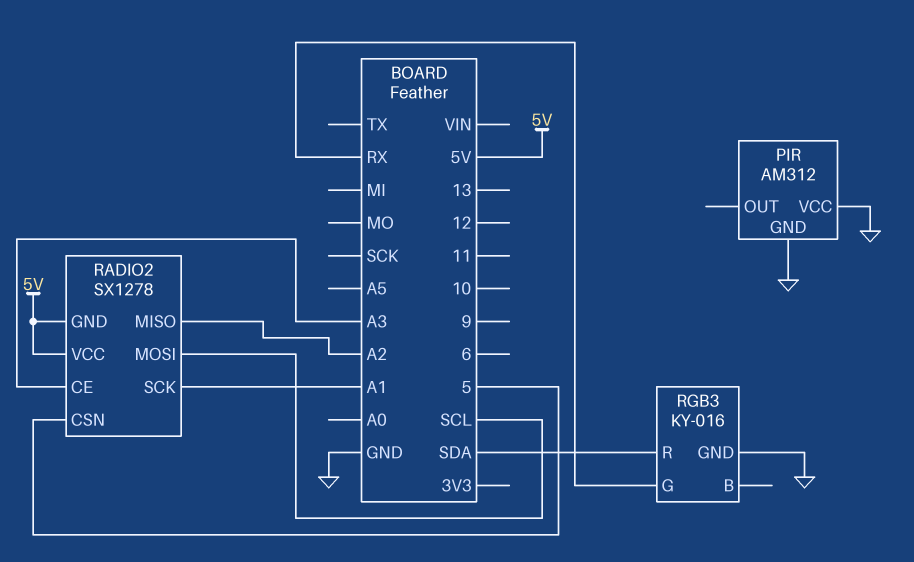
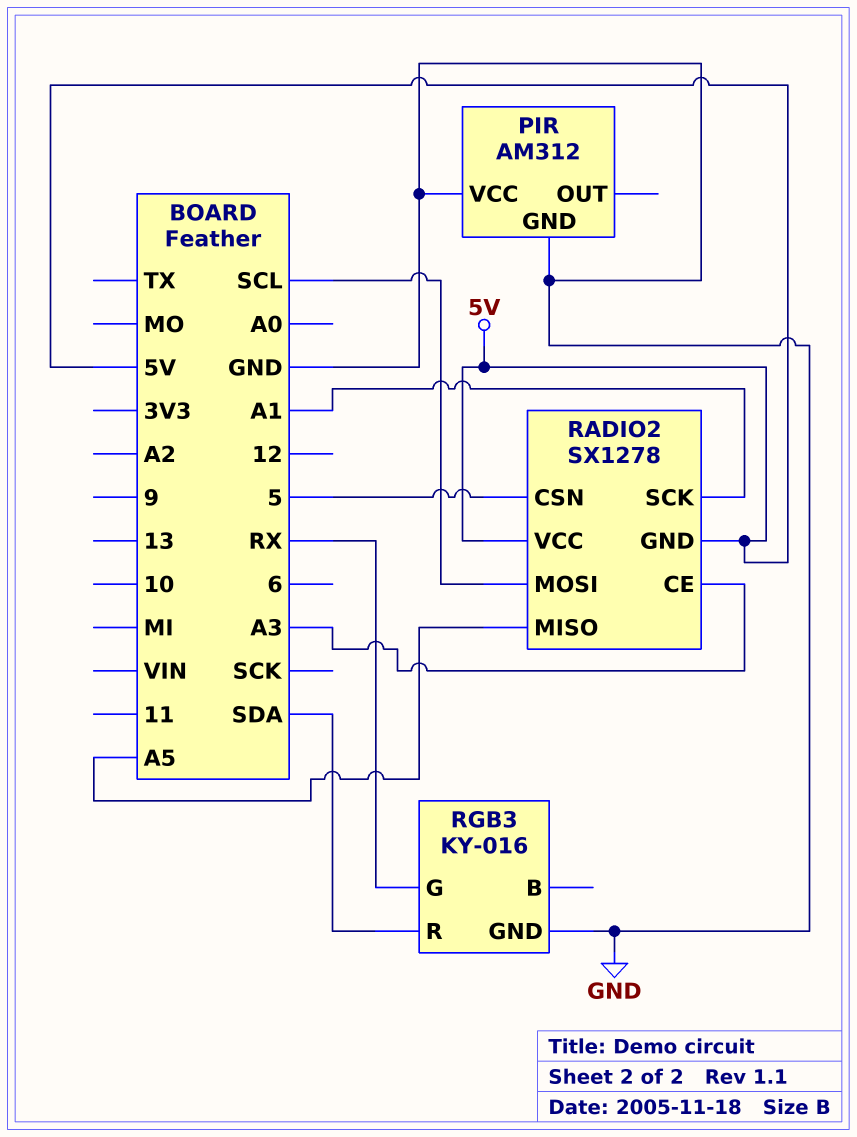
RADIO2 pin MISO: A2 -> A5

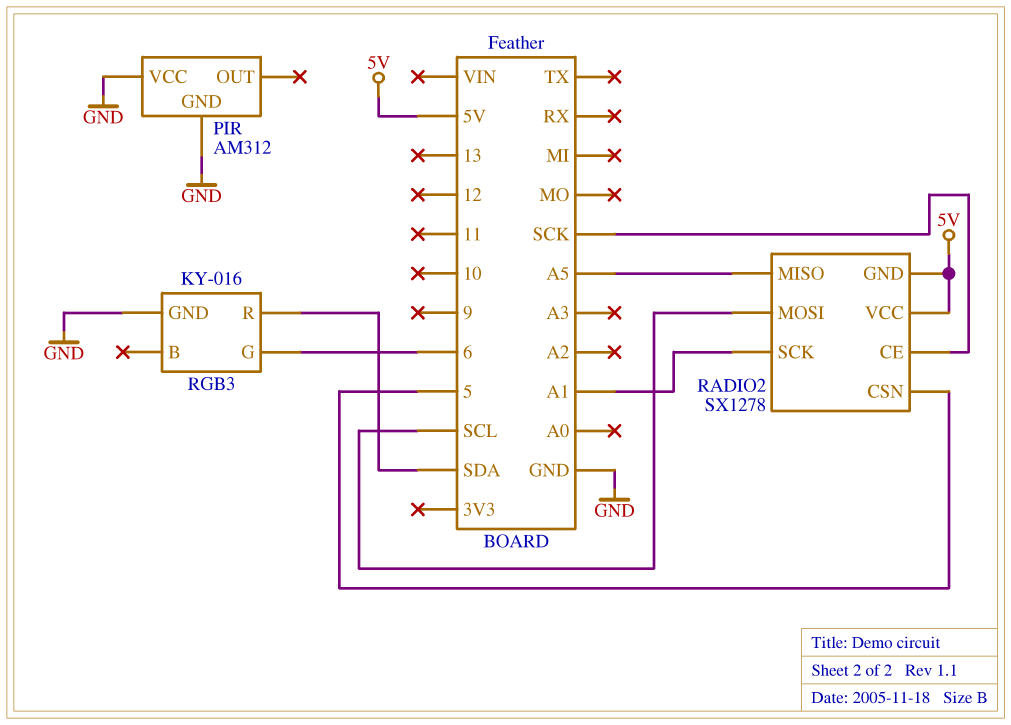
RADIO2 pin CE: A3 -> SCK
RGB3 pin G: RX -> 6

